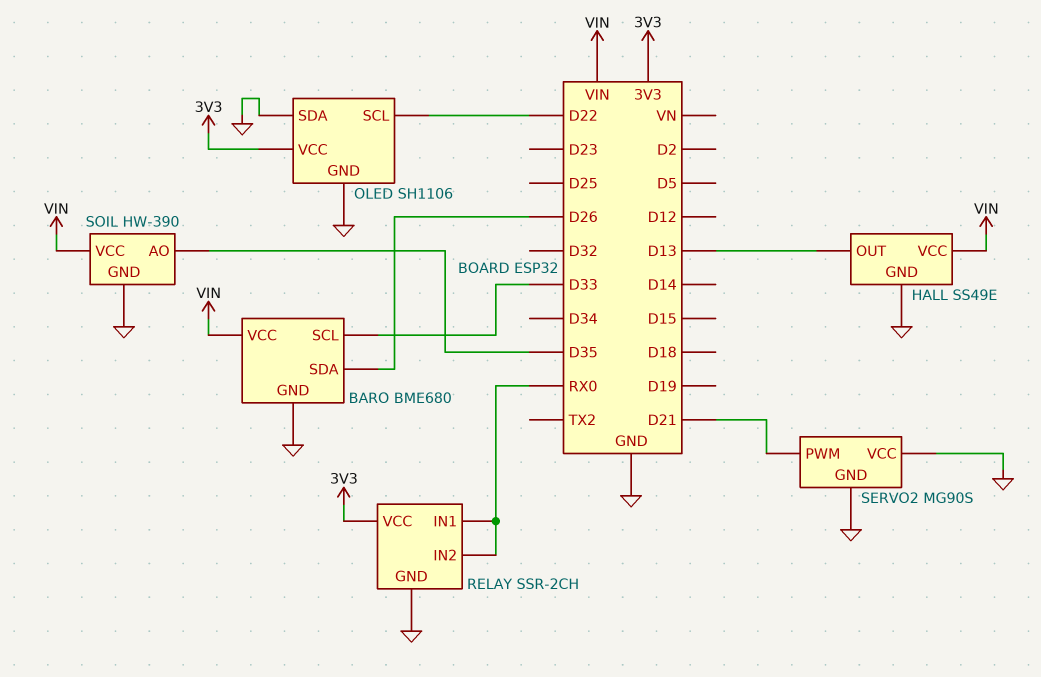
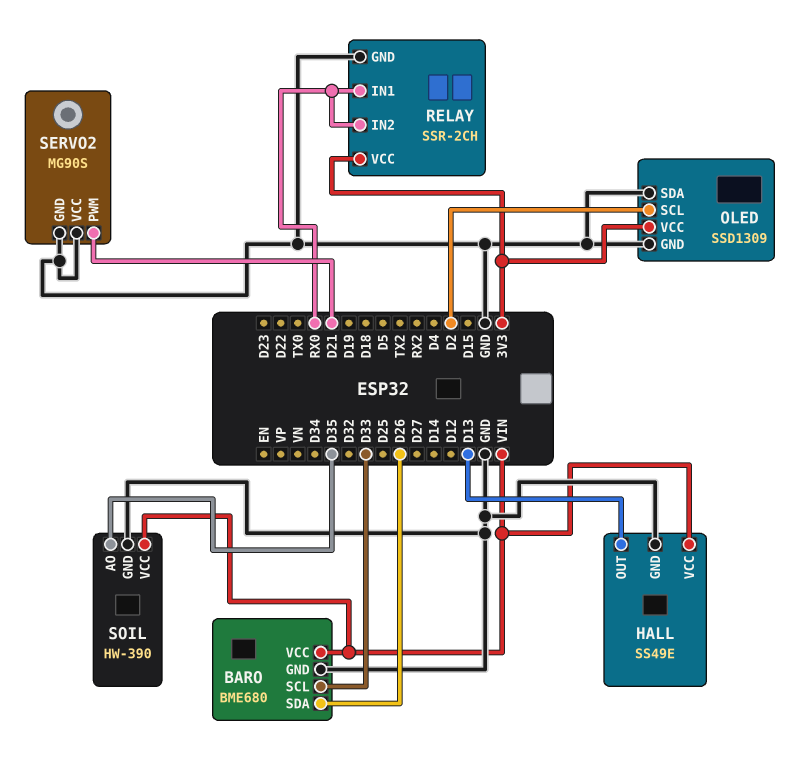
OLED: SH1106 -> SSD1309
OLED pin SCL: D22 -> D2

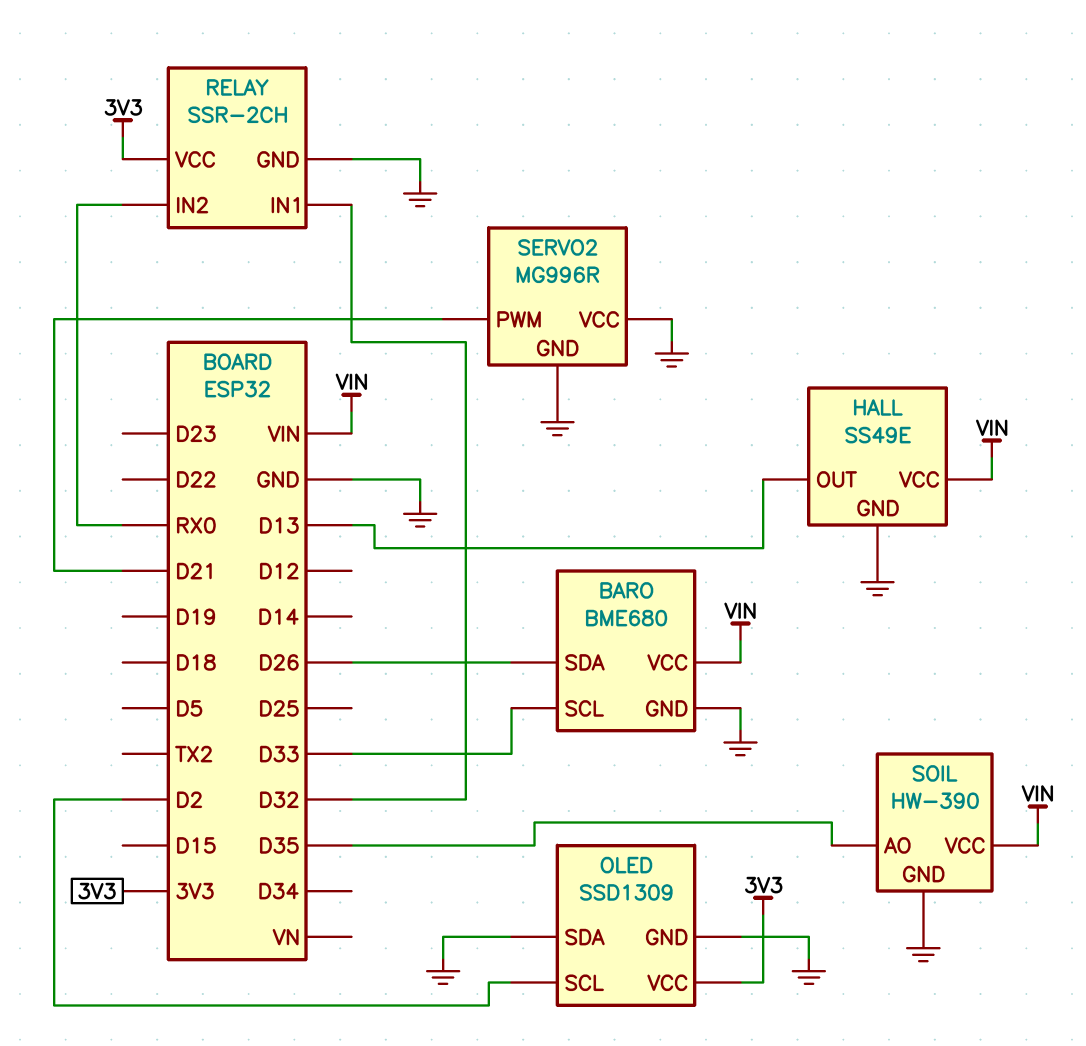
RELAY pin IN1: RX0 -> D32
SERVO2: MG90S -> MG996R

